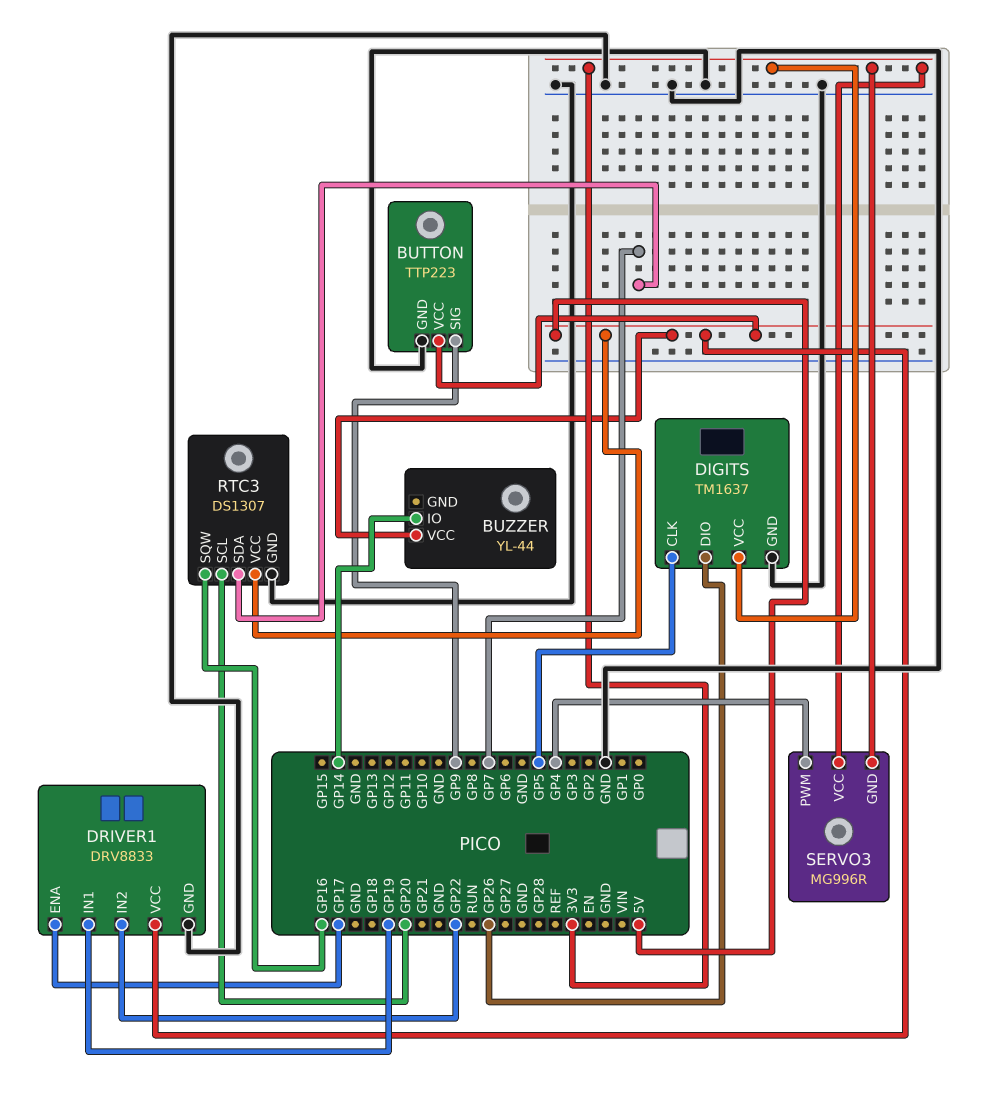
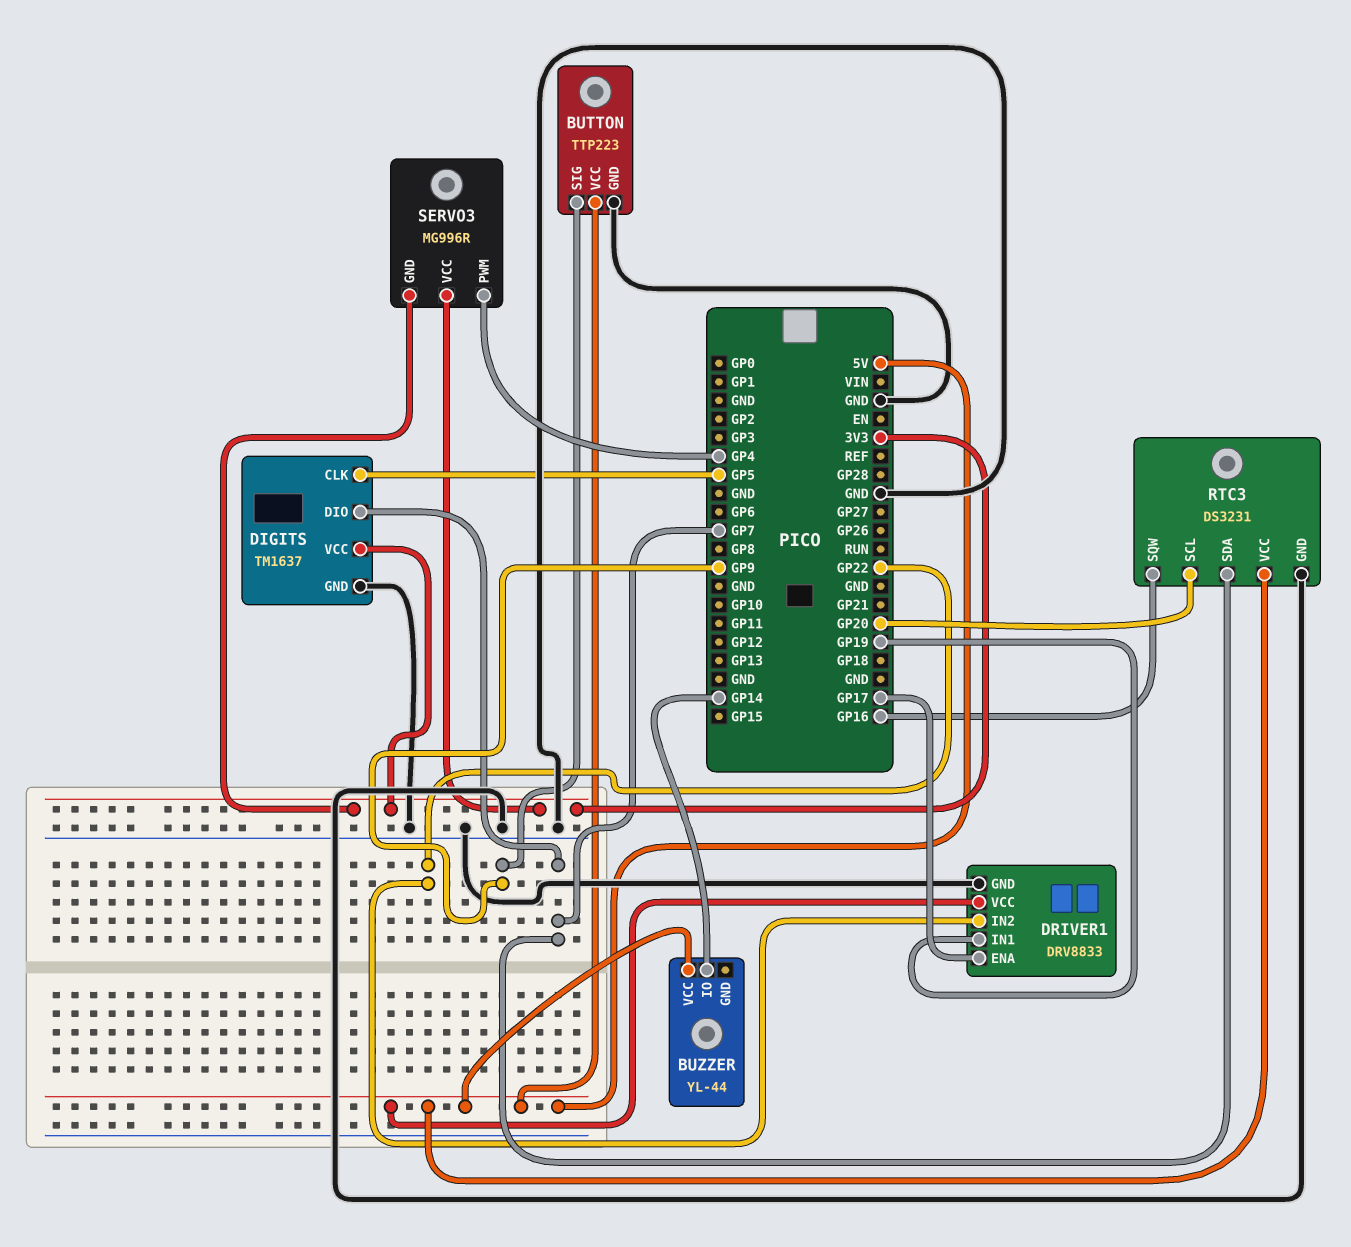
DIGITS pin DIO: GP26 -> GP7
RTC3: DS1307 -> DS3231

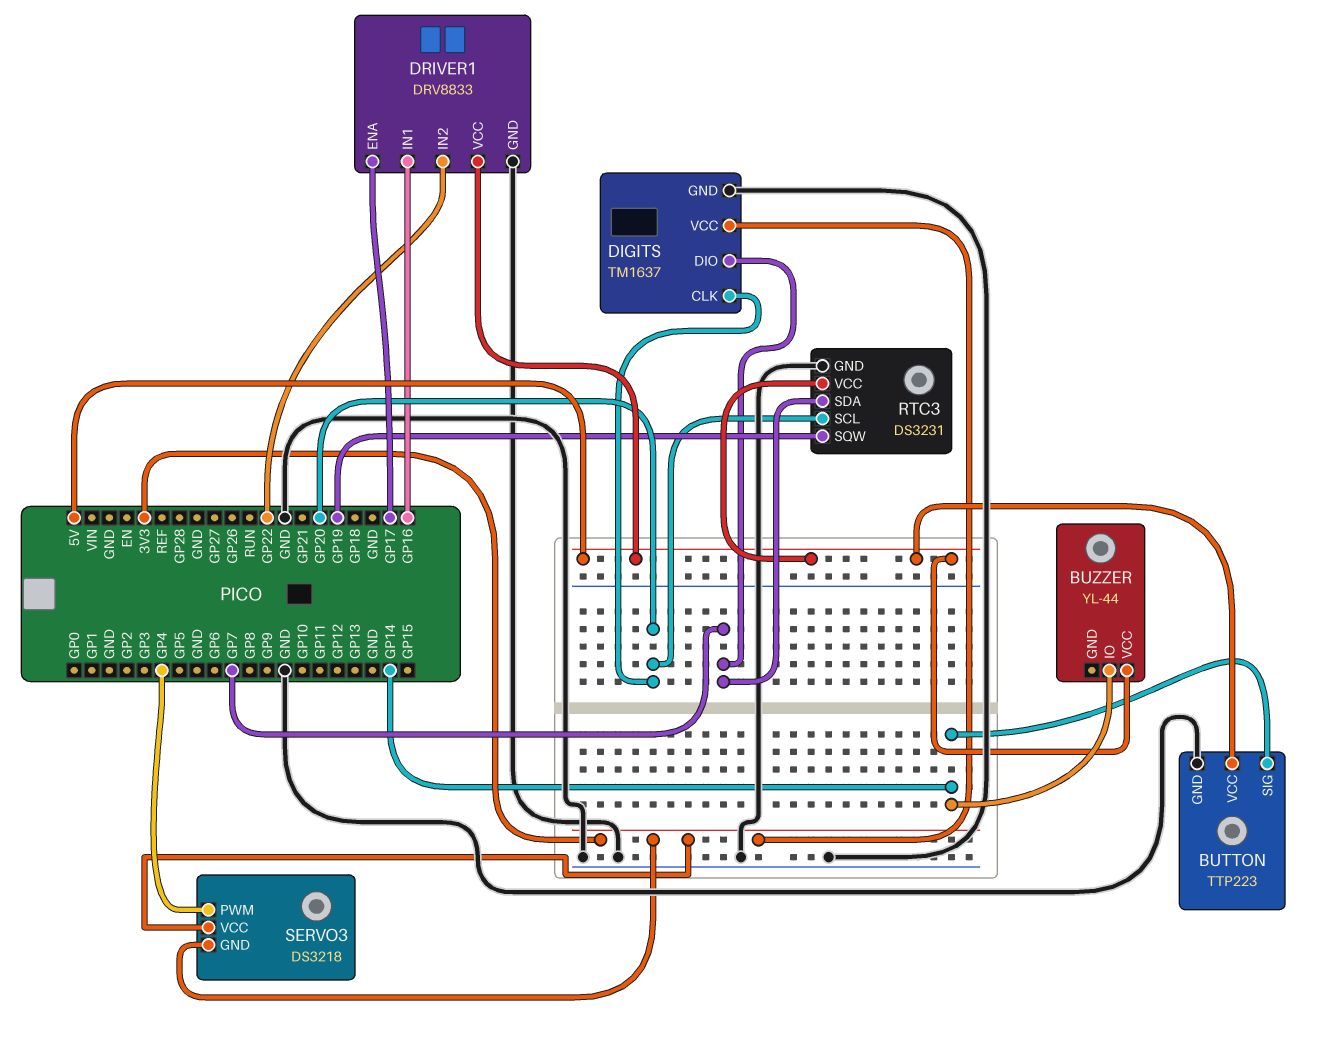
BUTTON pin SIG: GP9 -> GP14
DIGITS pin CLK: GP5 -> GP20
DRIVER1 pin IN1: GP19 -> GP16
RTC3 pin SQW: GP16 -> GP19
SERVO3: MG996R -> DS3218

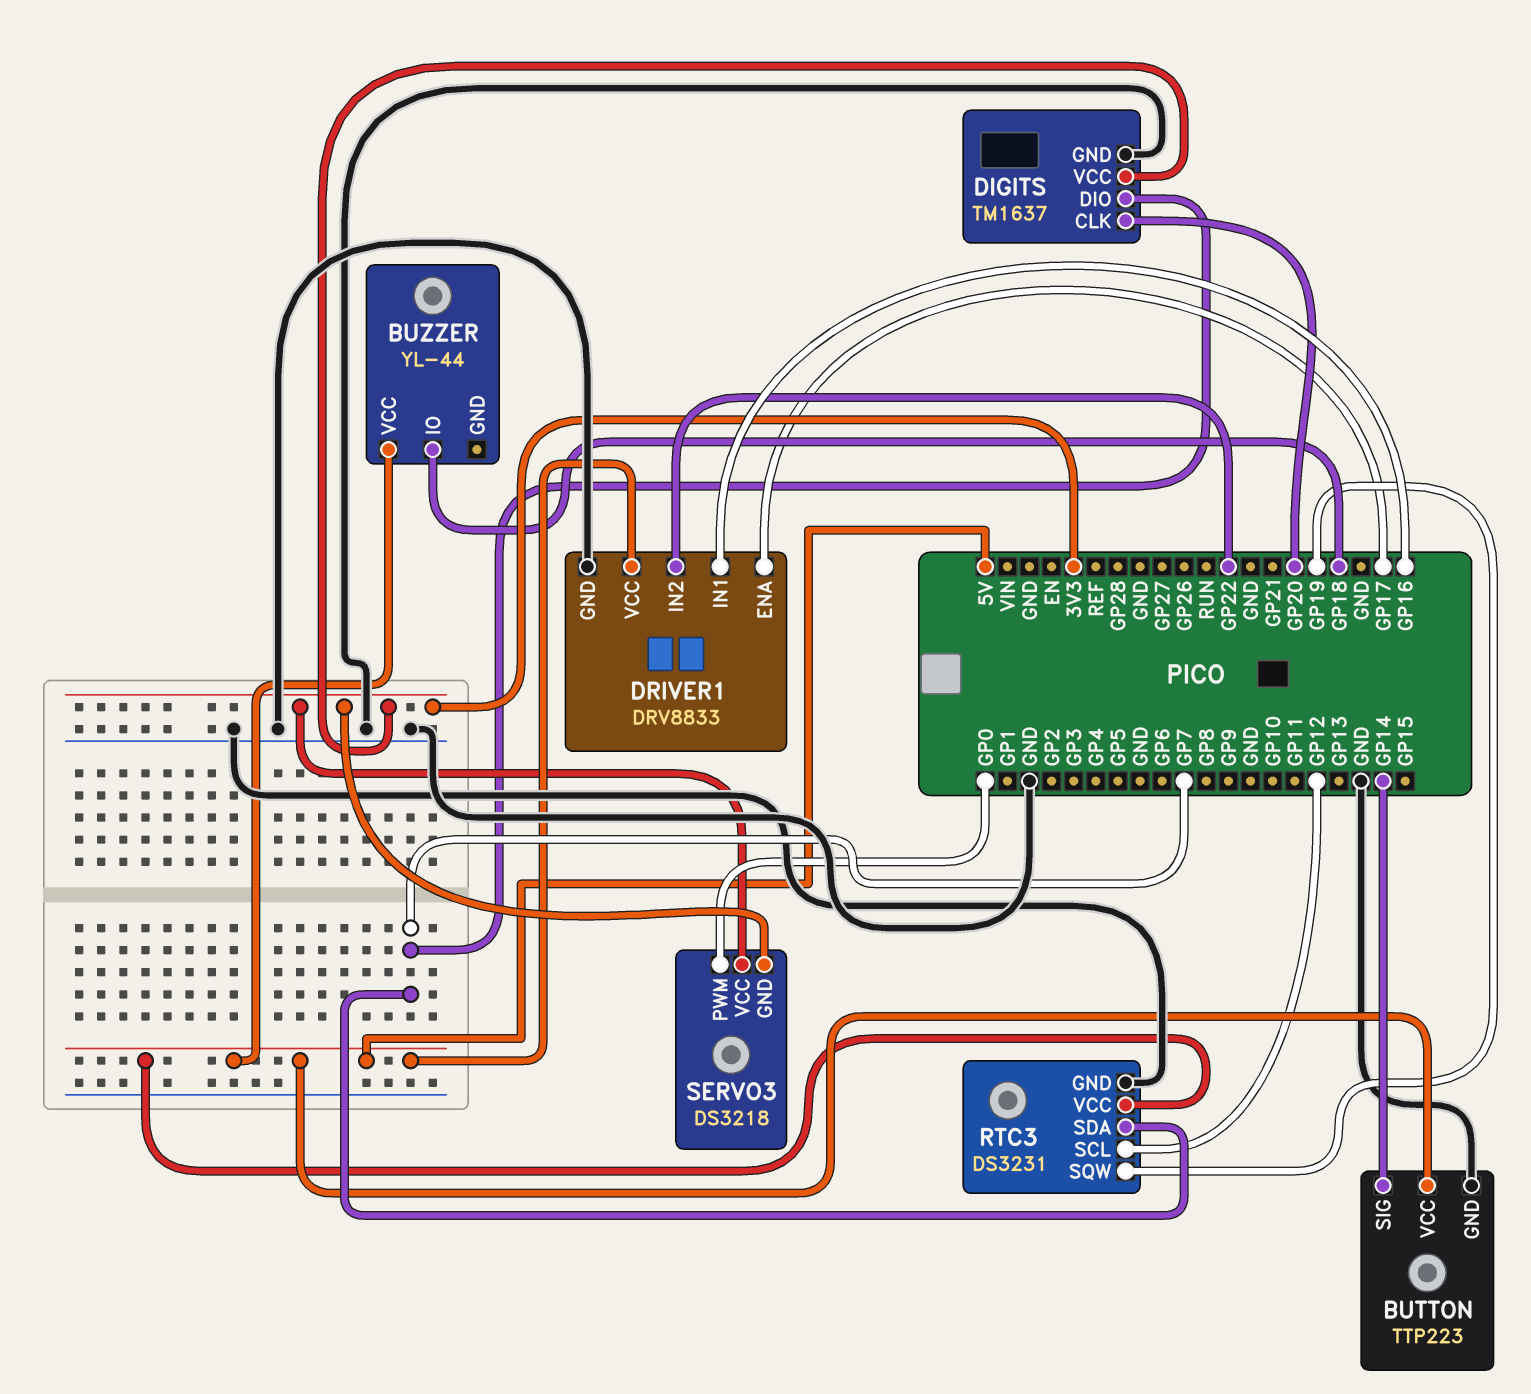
BUZZER pin IO: GP14 -> GP18
RTC3 pin SCL: GP20 -> GP12
SERVO3 pin PWM: GP4 -> GP0

